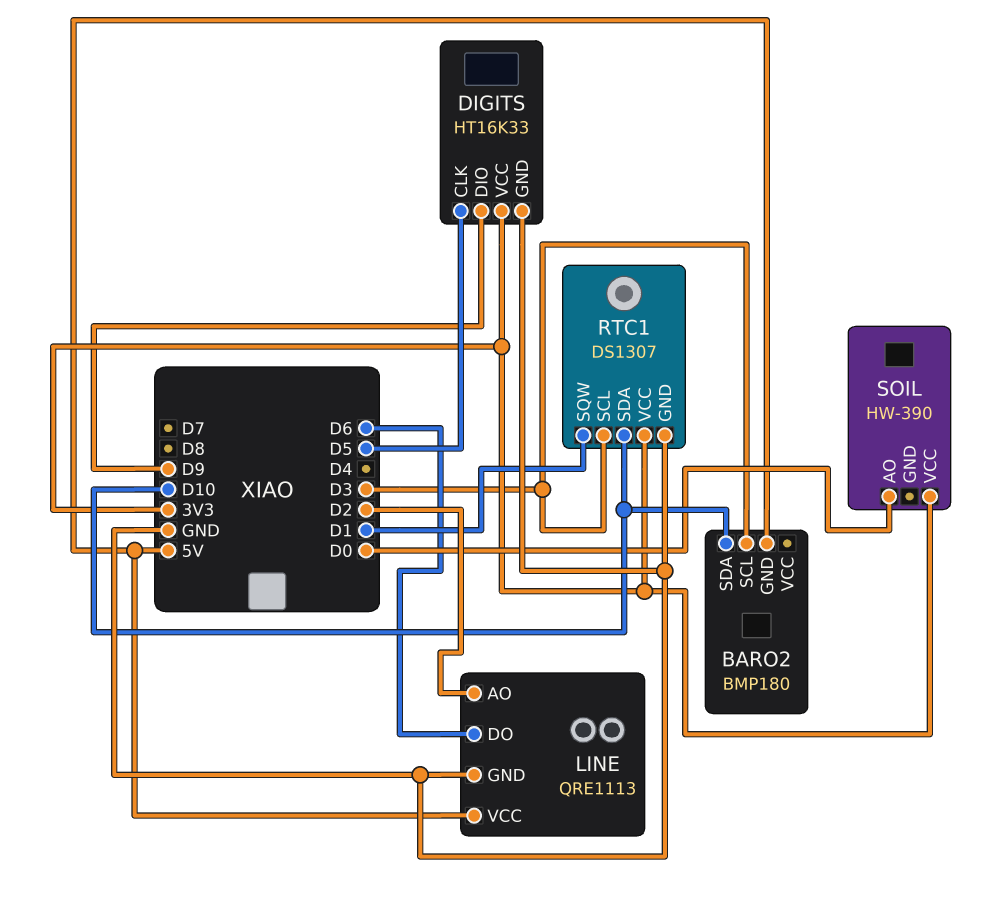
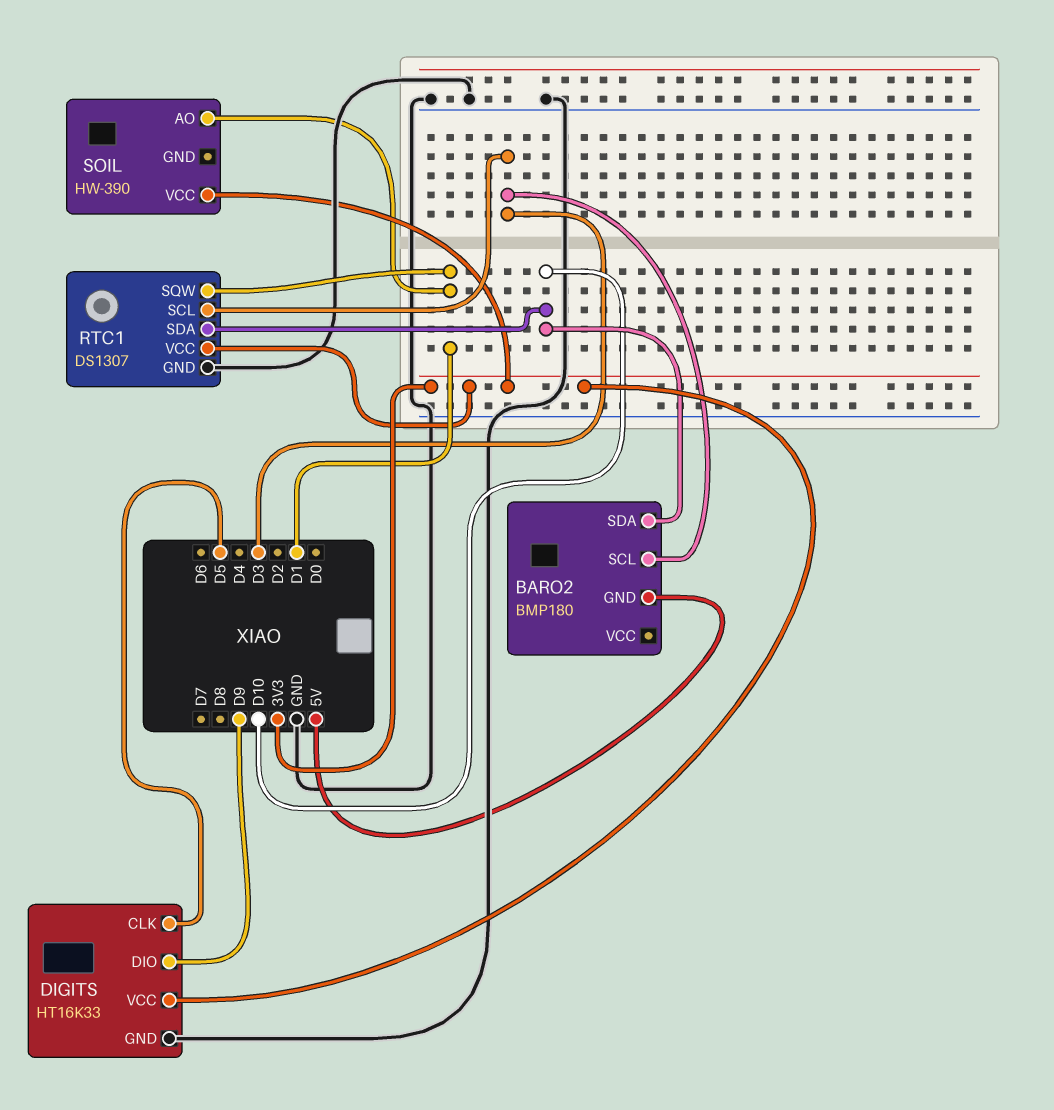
LINE: QRE1113 -> none
LINE pin AO: D2 -> none
LINE pin DO: D6 -> none
LINE pin GND: GND -> none
LINE pin VCC: 5V -> none
SOIL pin AO: D0 -> D1

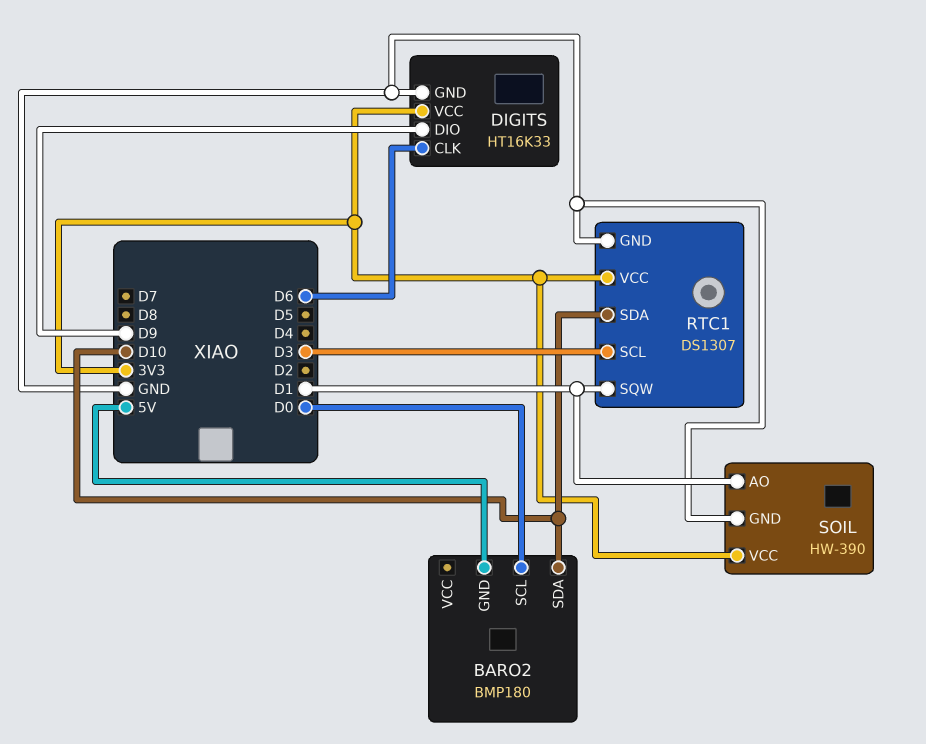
BARO2 pin SCL: D3 -> D0
DIGITS pin CLK: D5 -> D6
SOIL pin GND: none -> GND

